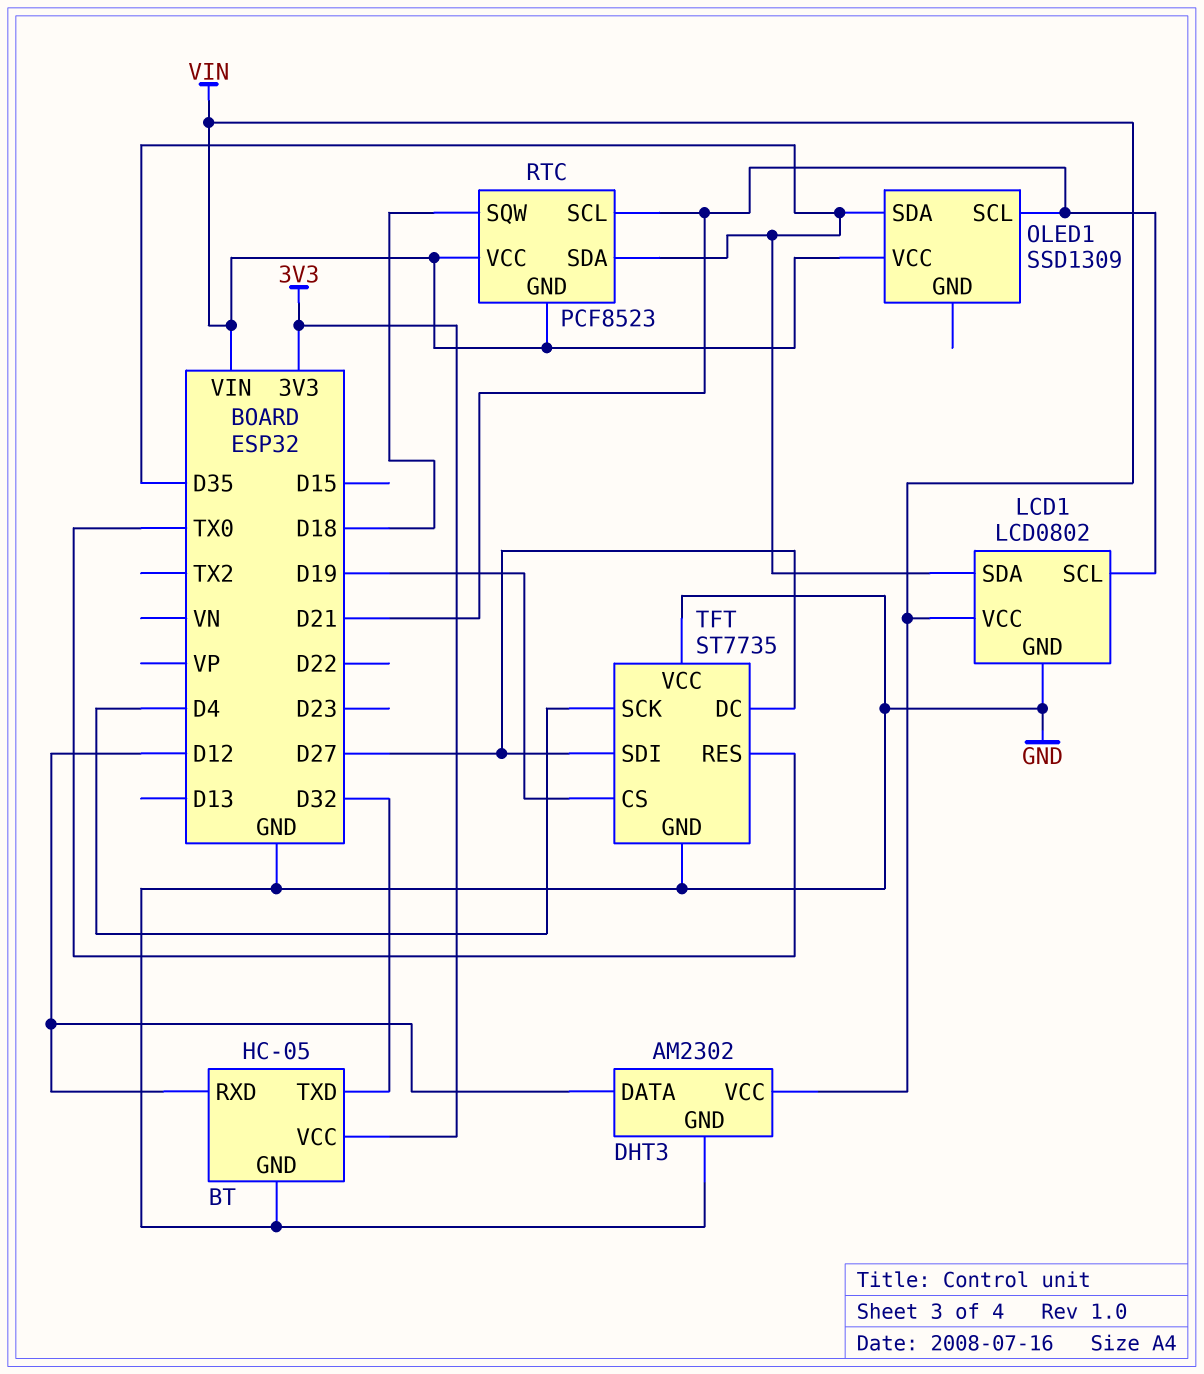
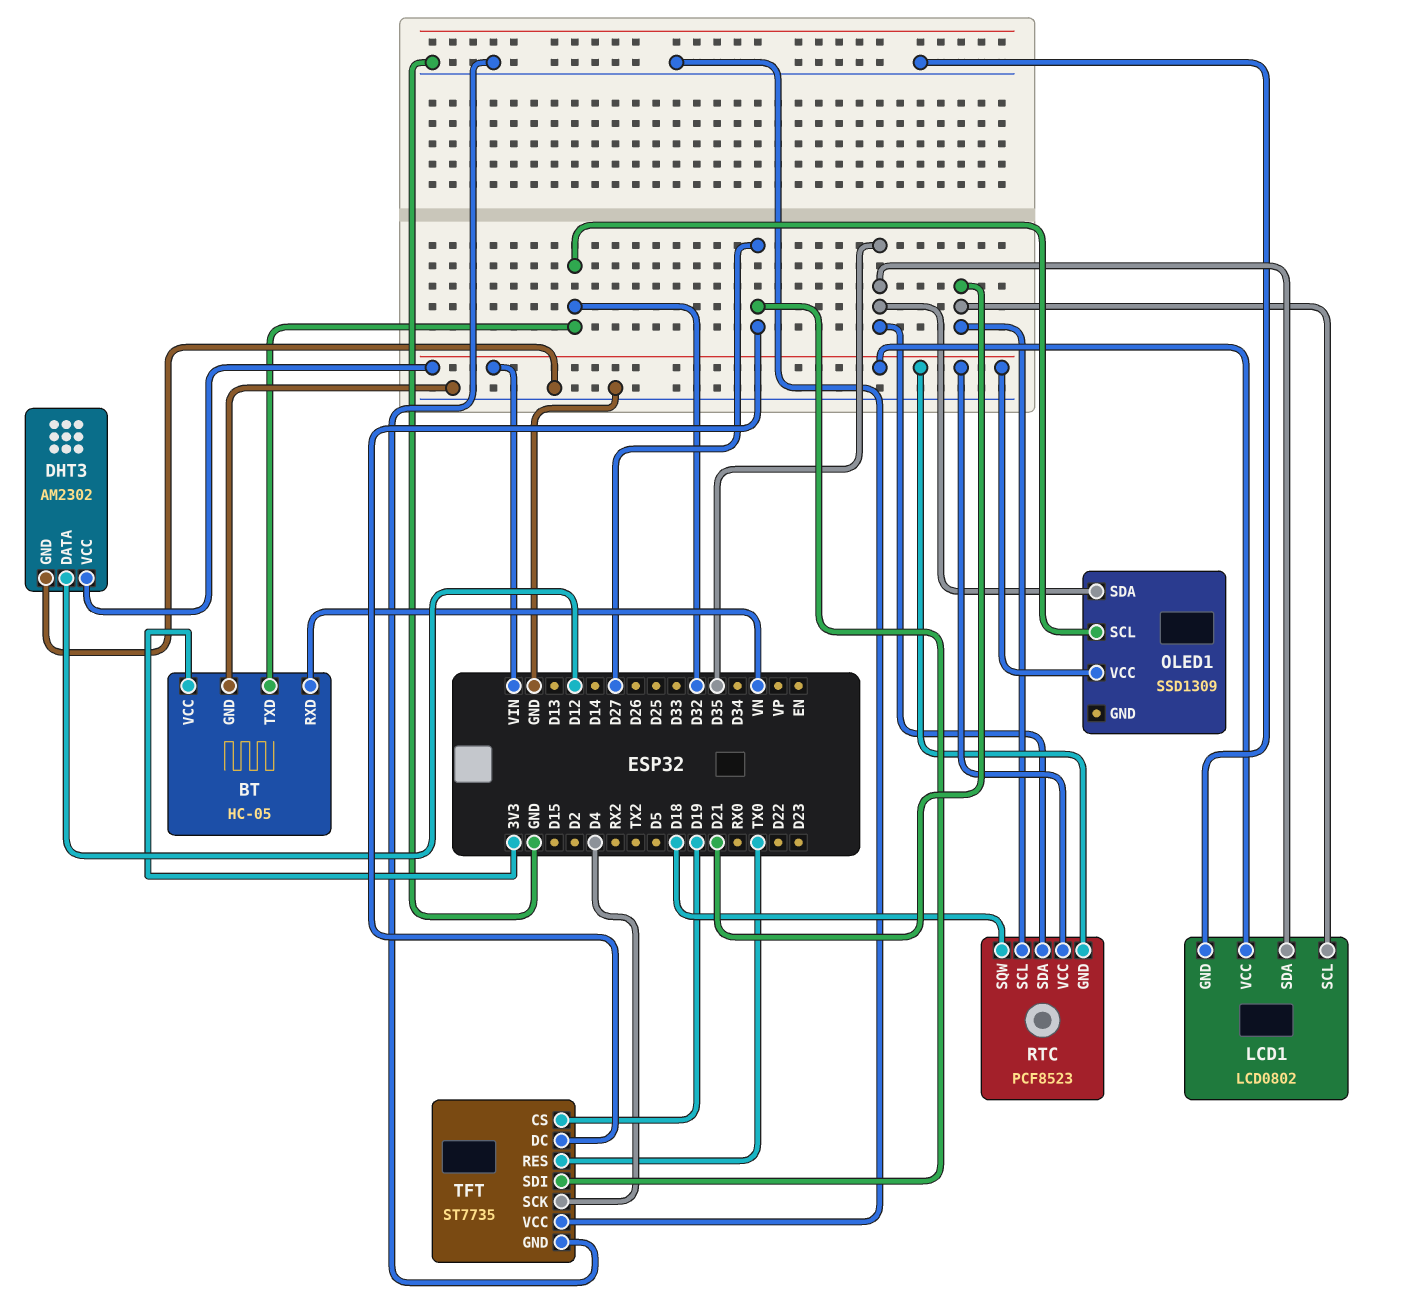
BT pin RXD: D12 -> VN
OLED1 pin SCL: D21 -> D32

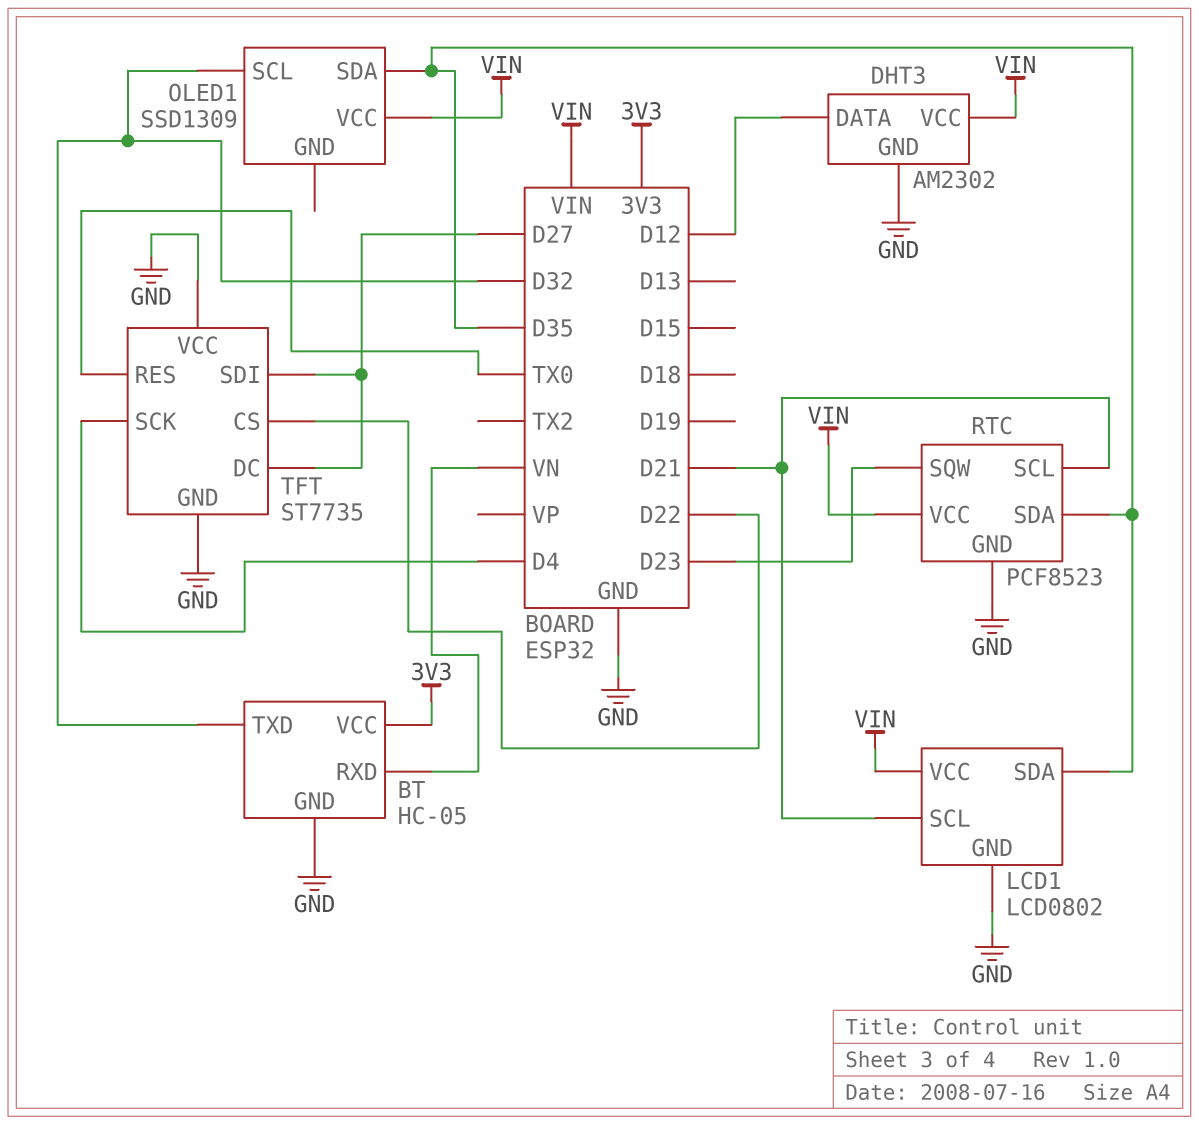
RTC pin GND: VIN -> GND
RTC pin SQW: D18 -> D23
TFT pin CS: D19 -> D22

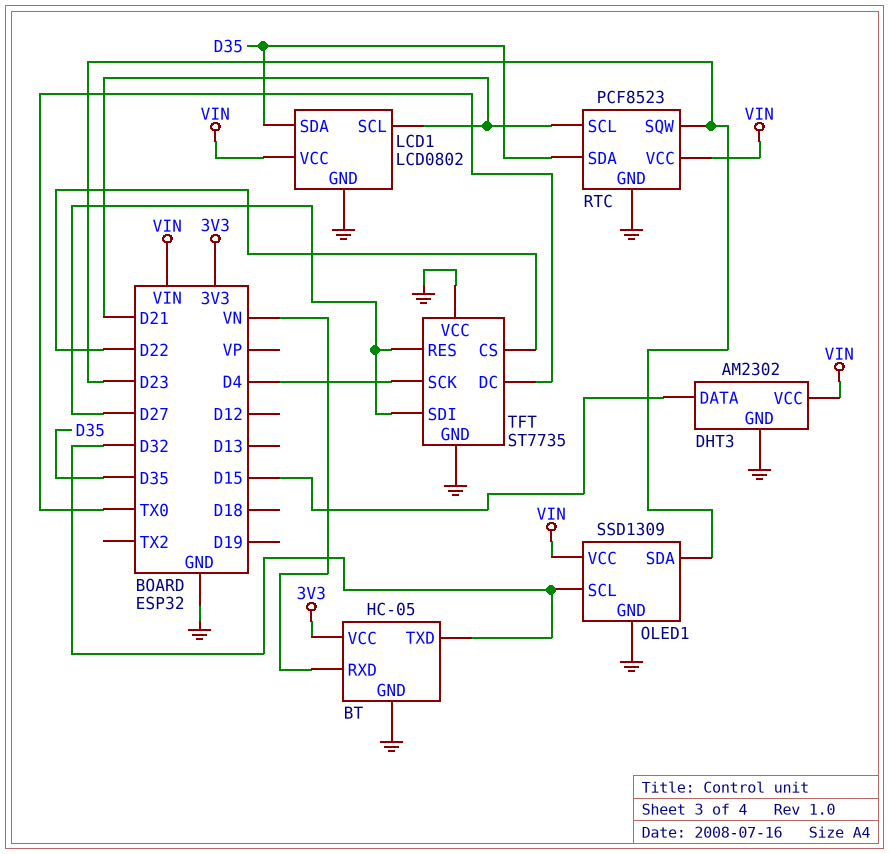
DHT3 pin DATA: D12 -> D15
OLED1 pin GND: none -> GND
OLED1 pin SDA: D35 -> D23
TFT pin DC: D27 -> TX0
TFT pin RES: TX0 -> D27

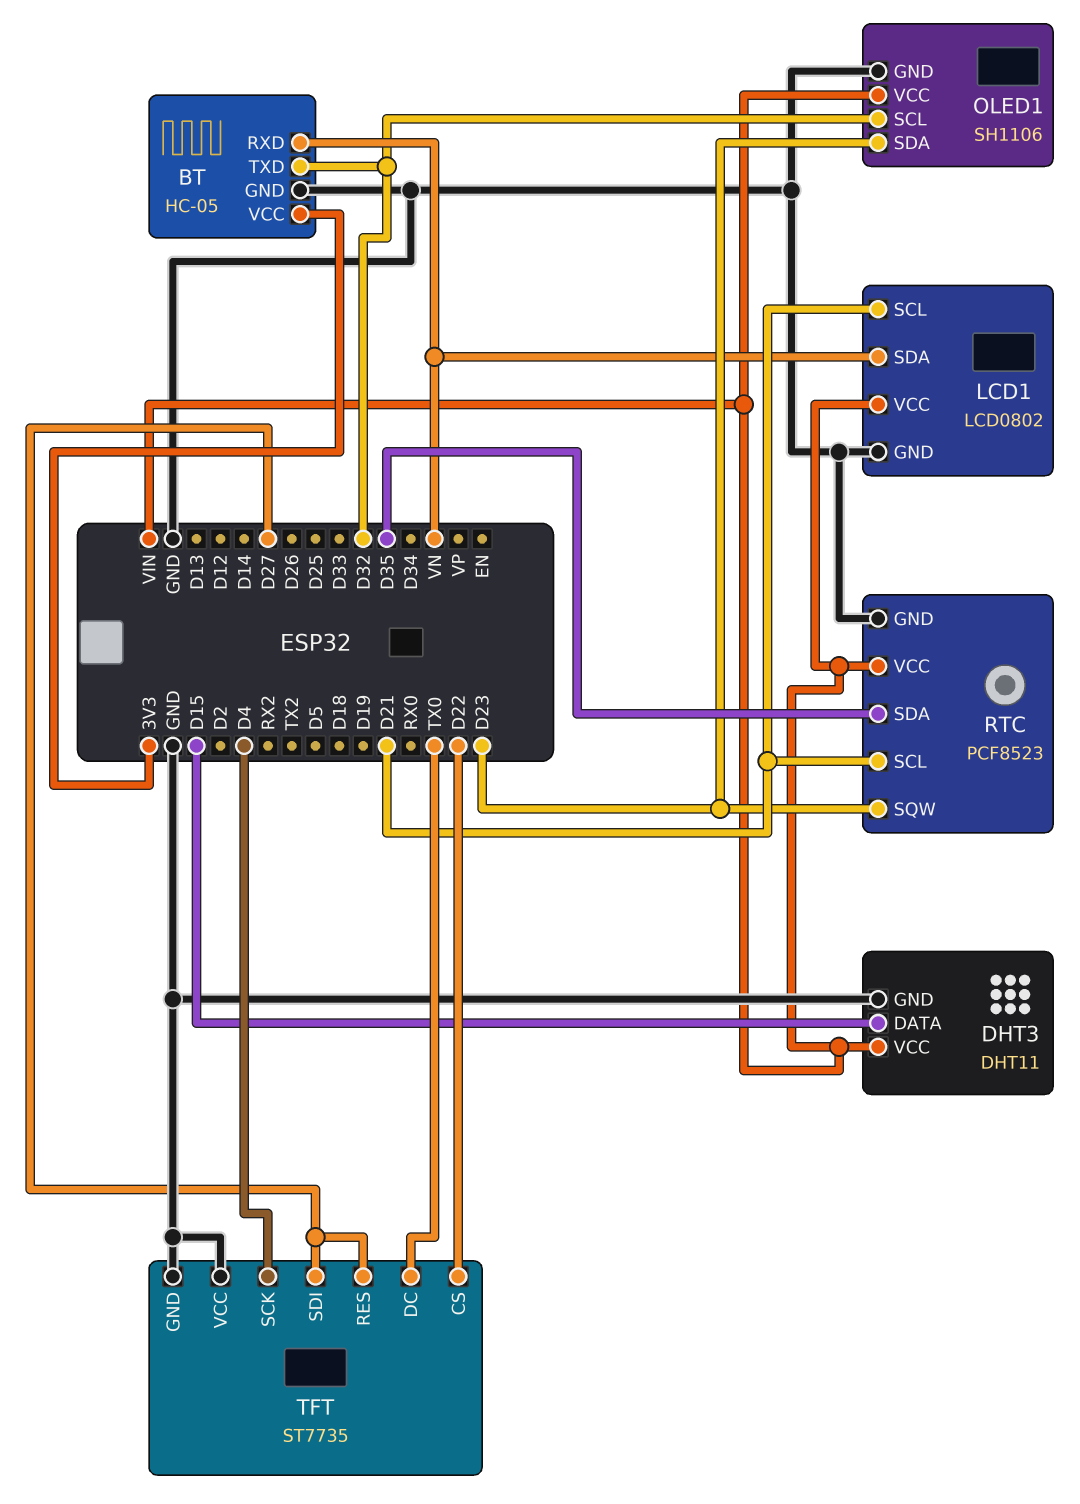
DHT3: AM2302 -> DHT11
LCD1 pin SDA: D35 -> VN
OLED1: SSD1309 -> SH1106

